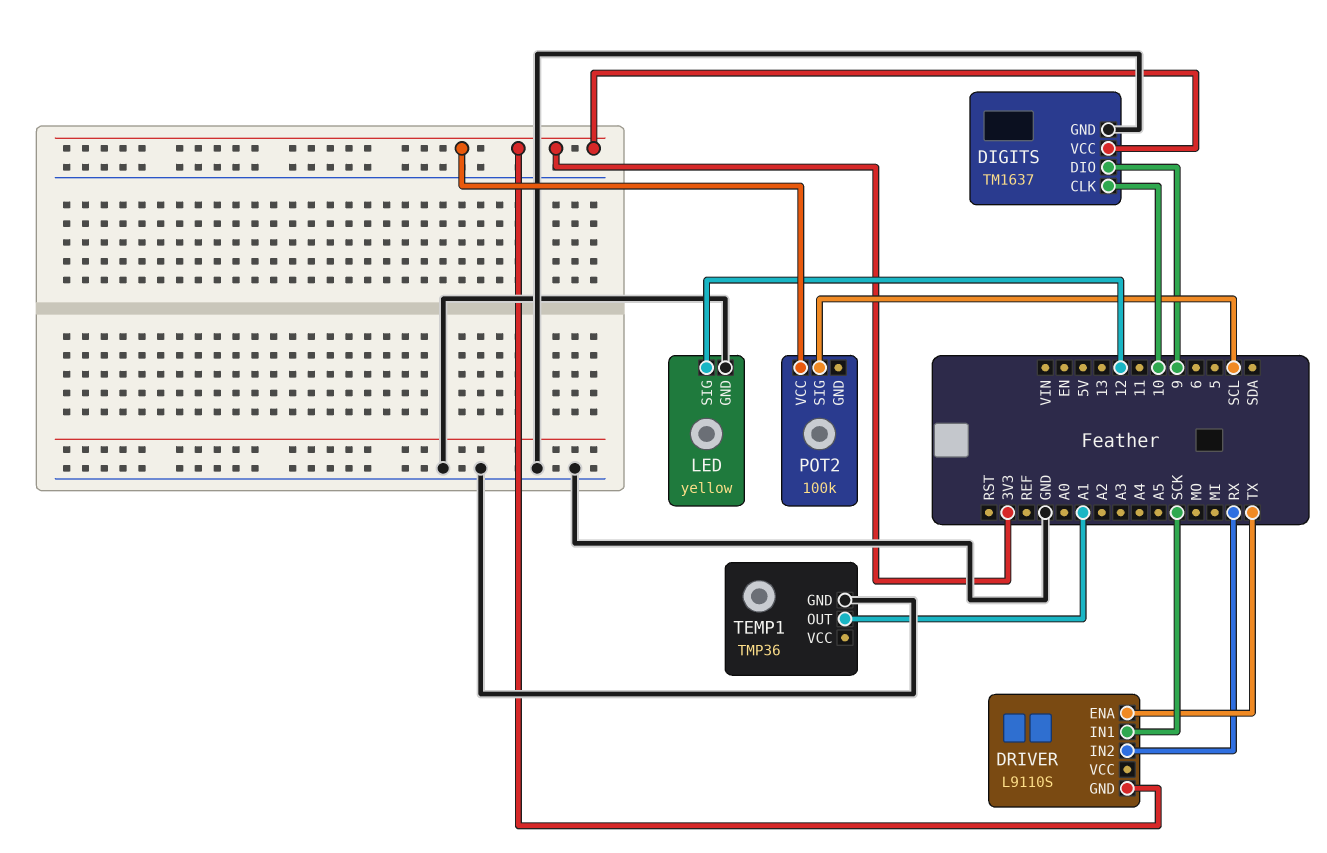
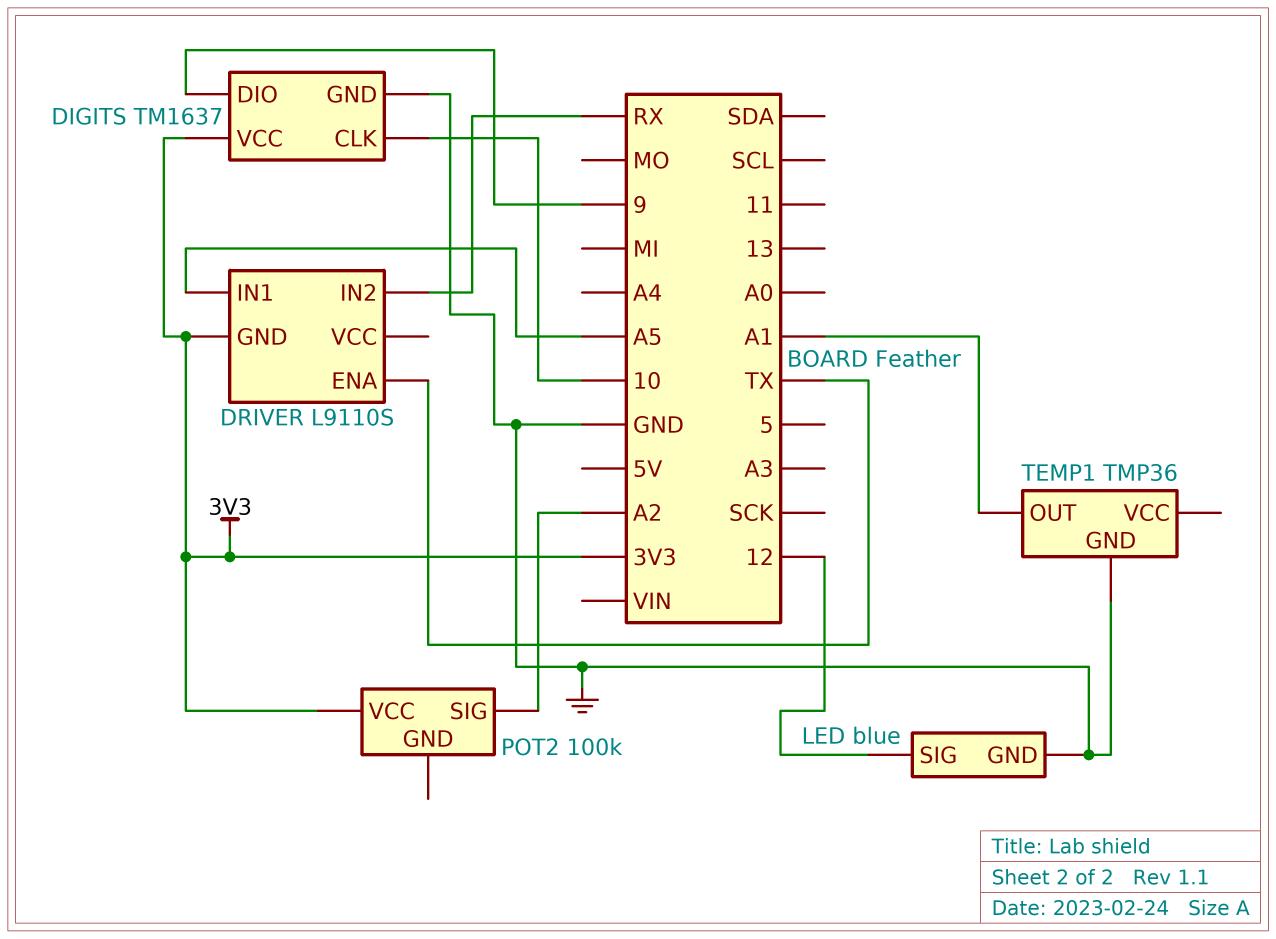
DRIVER pin IN1: SCK -> A5
LED: yellow -> blue
POT2 pin SIG: SCL -> A2

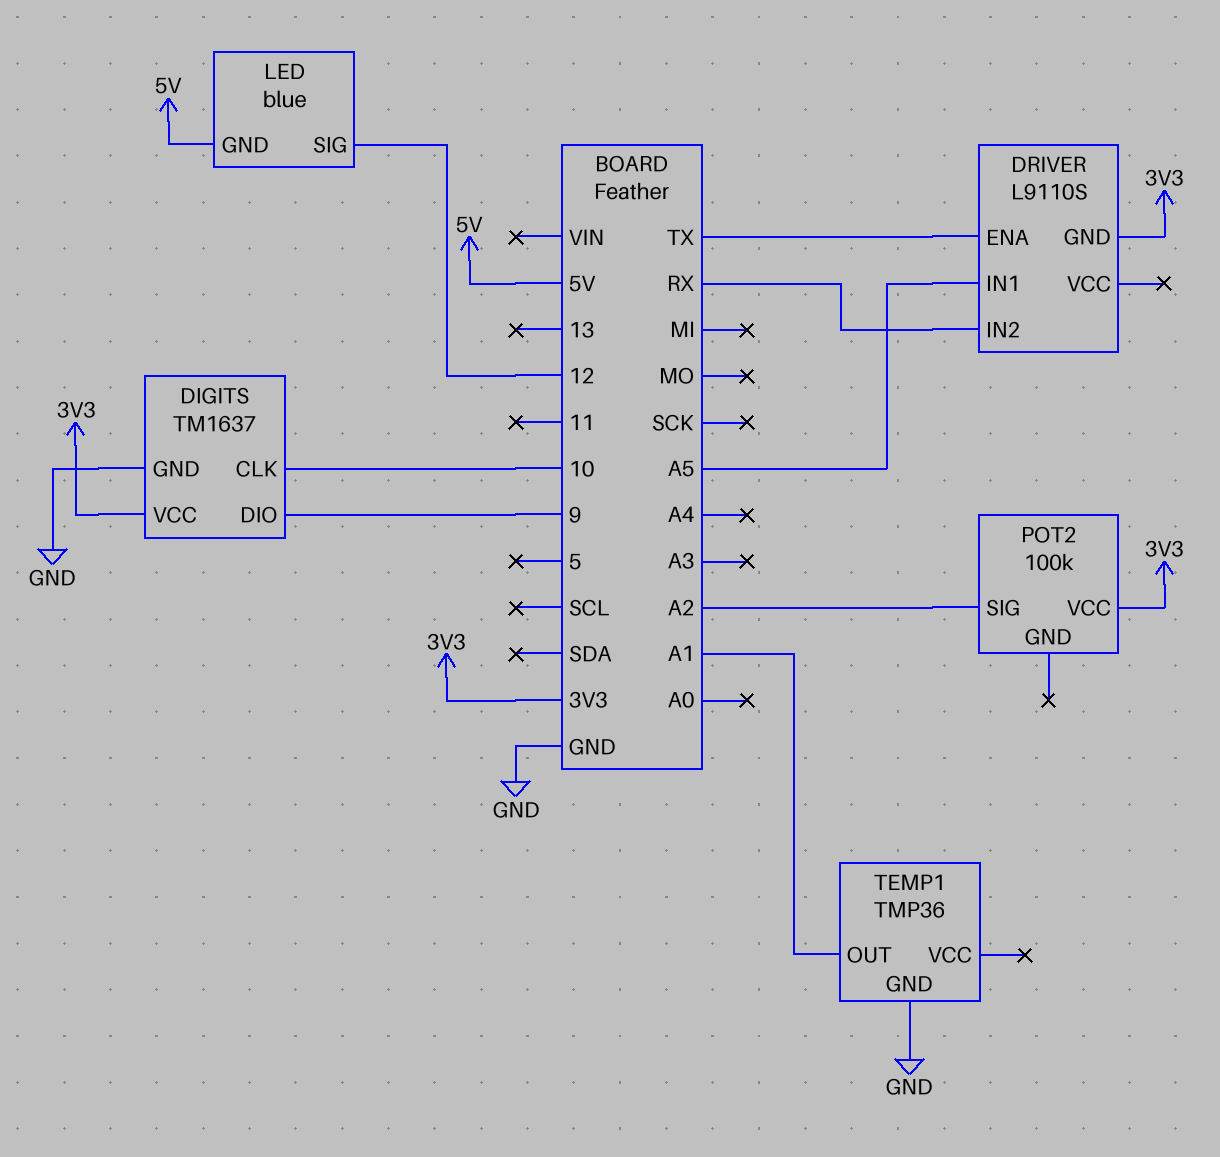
LED pin GND: GND -> 5V

